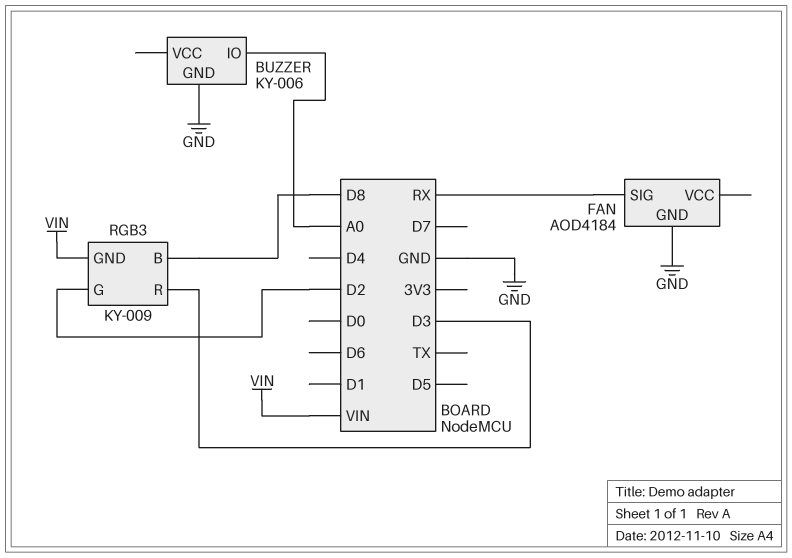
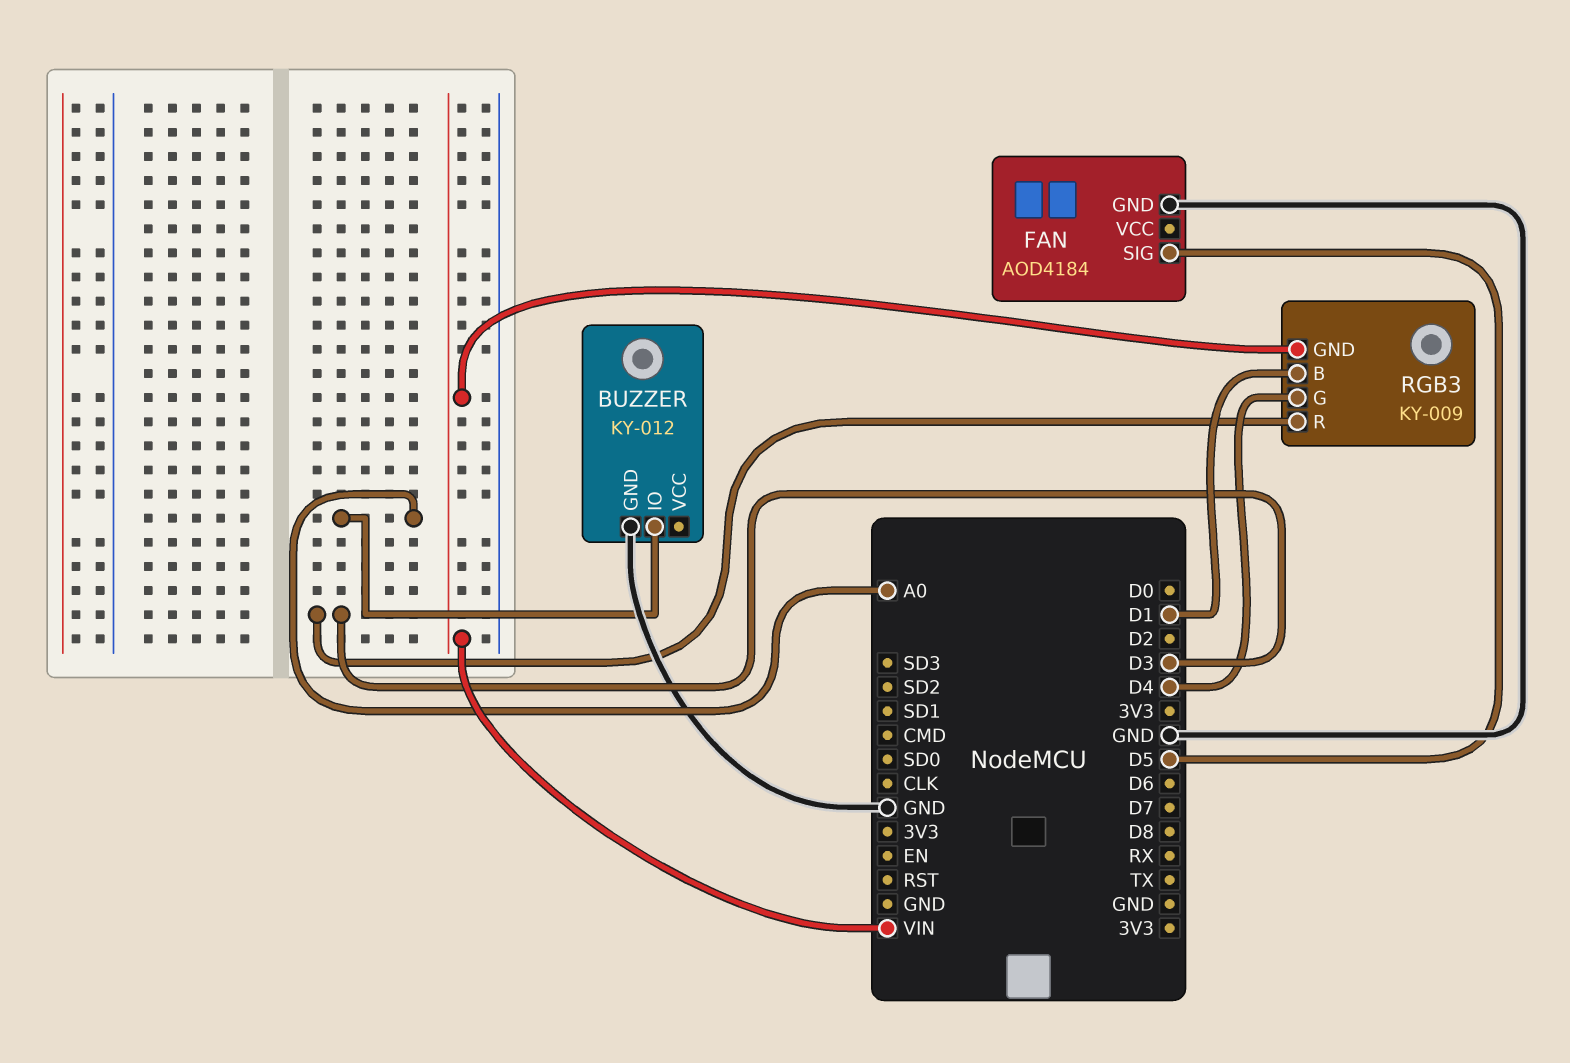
BUZZER: KY-006 -> KY-012
FAN pin SIG: RX -> D5
RGB3 pin B: D8 -> D1
RGB3 pin G: D2 -> D4

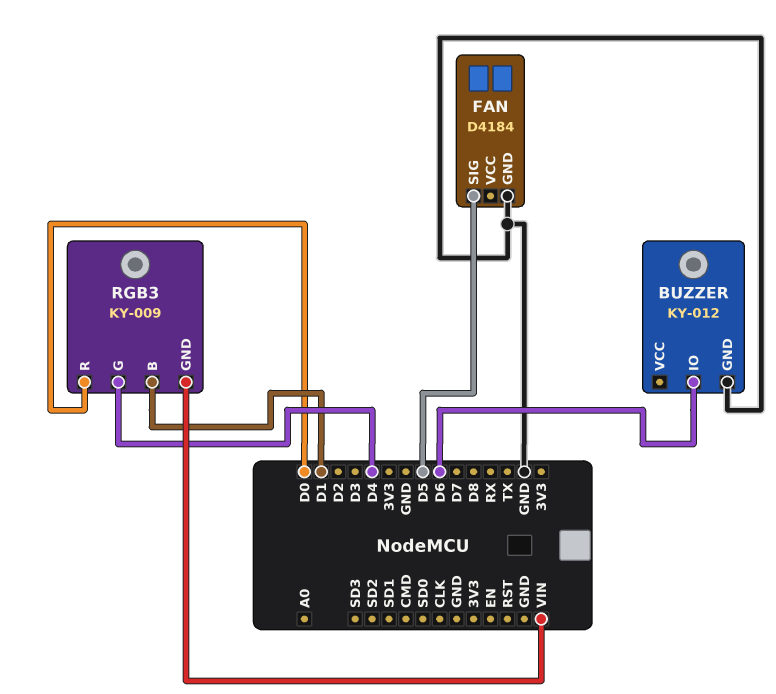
BUZZER pin IO: A0 -> D6
FAN: AOD4184 -> D4184
RGB3 pin R: D3 -> D0

